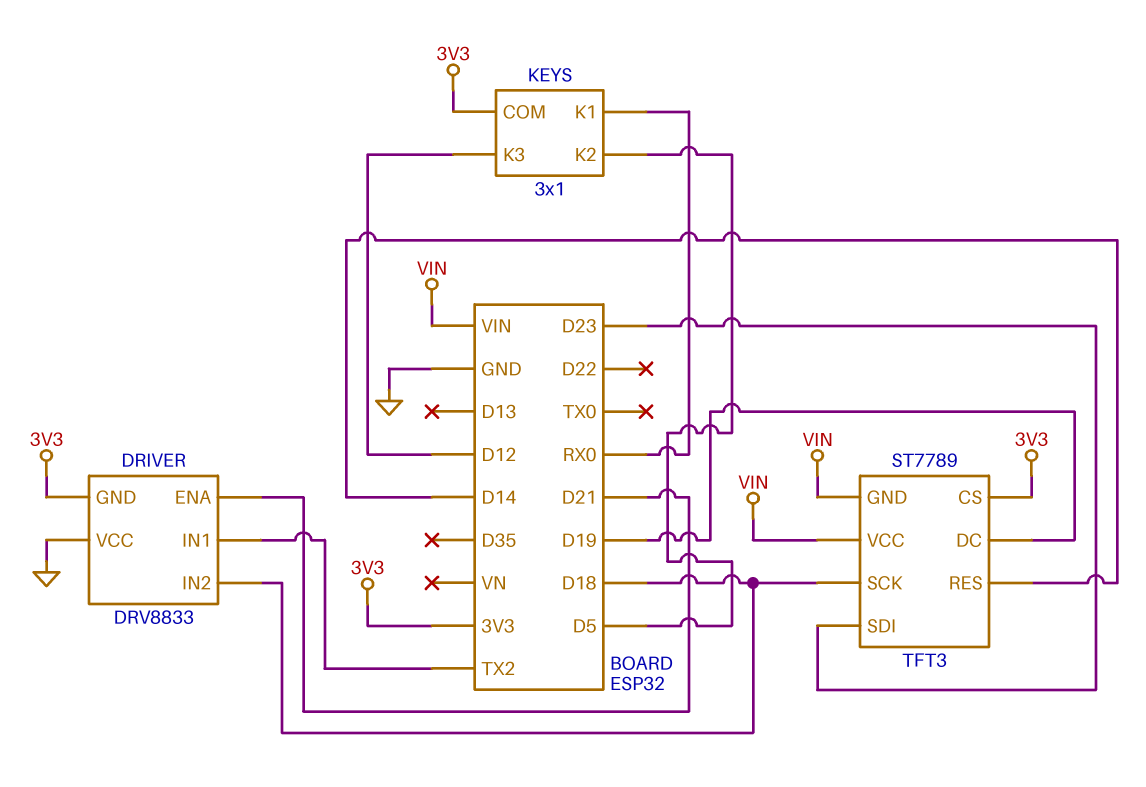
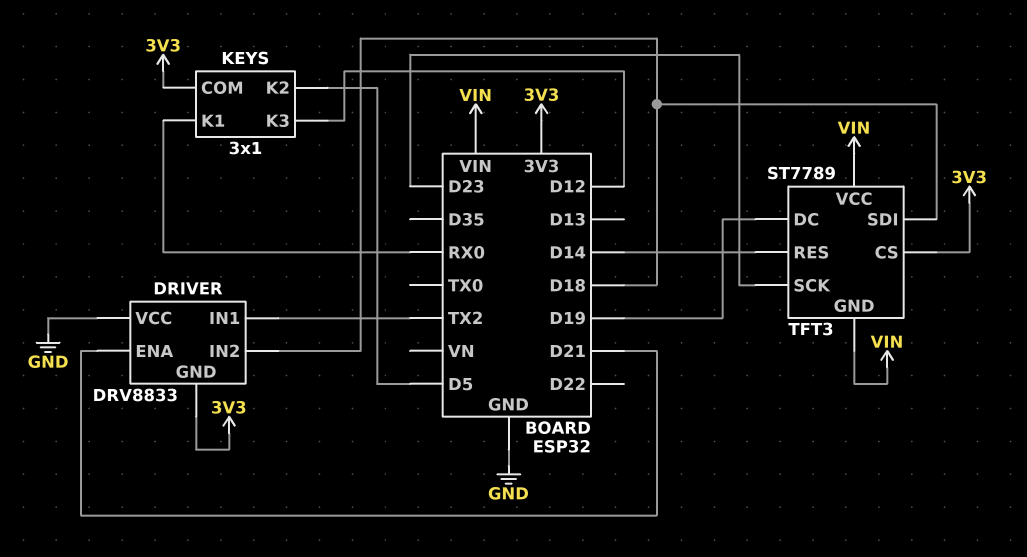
TFT3 pin SCK: D18 -> D23
TFT3 pin SDI: D23 -> D18

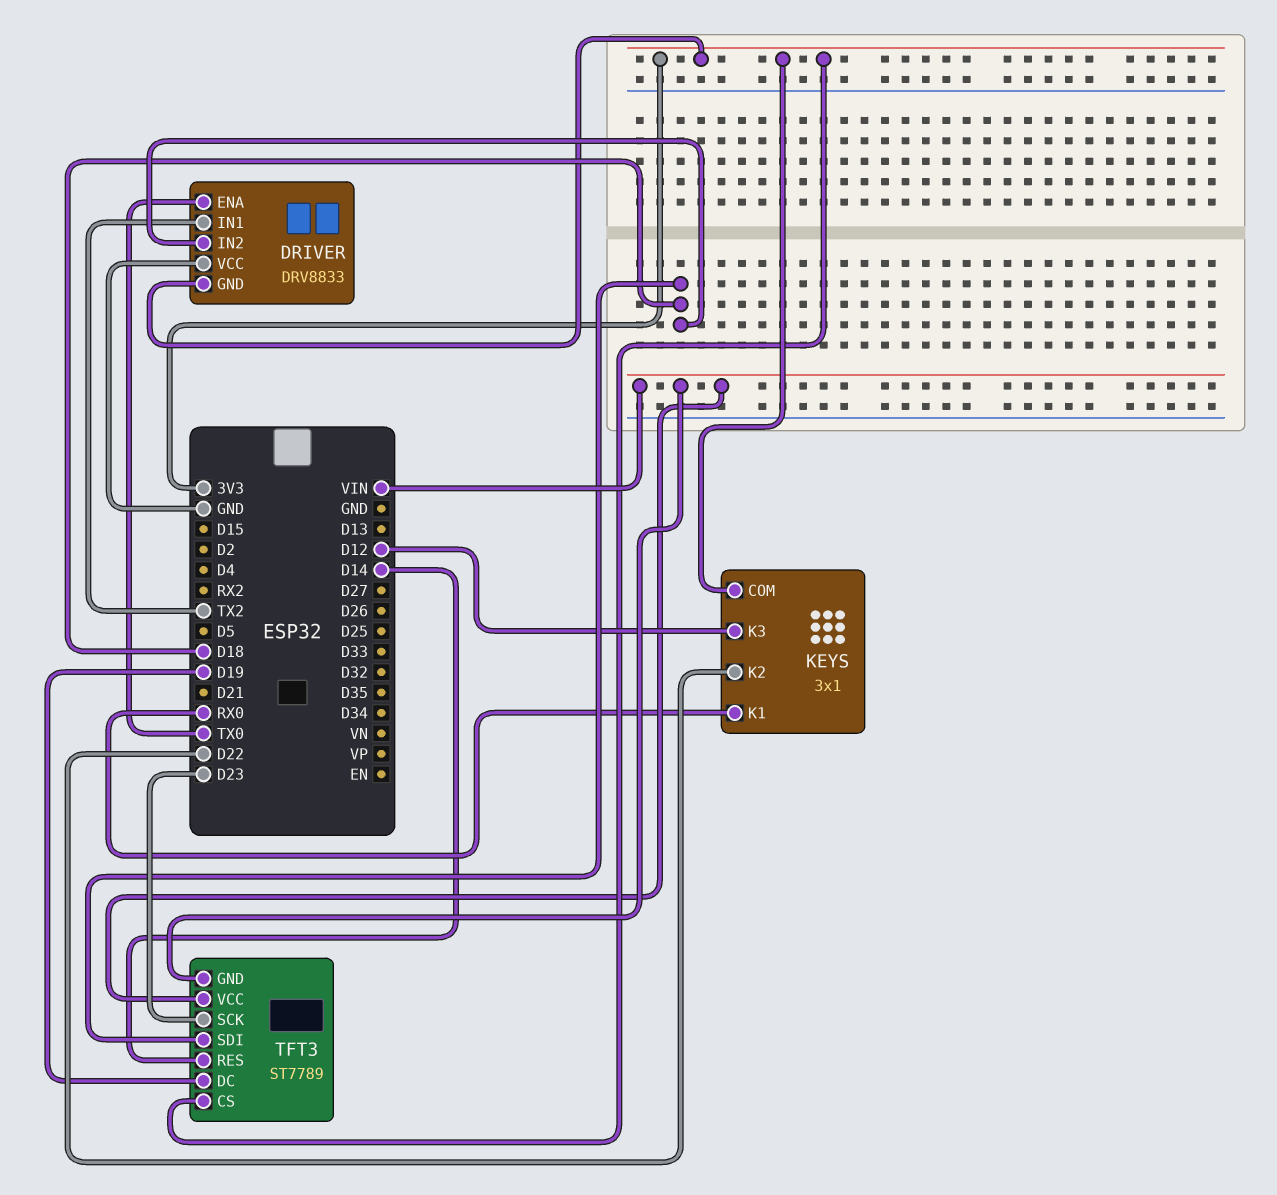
DRIVER pin ENA: D21 -> TX0
KEYS pin K2: D5 -> D22

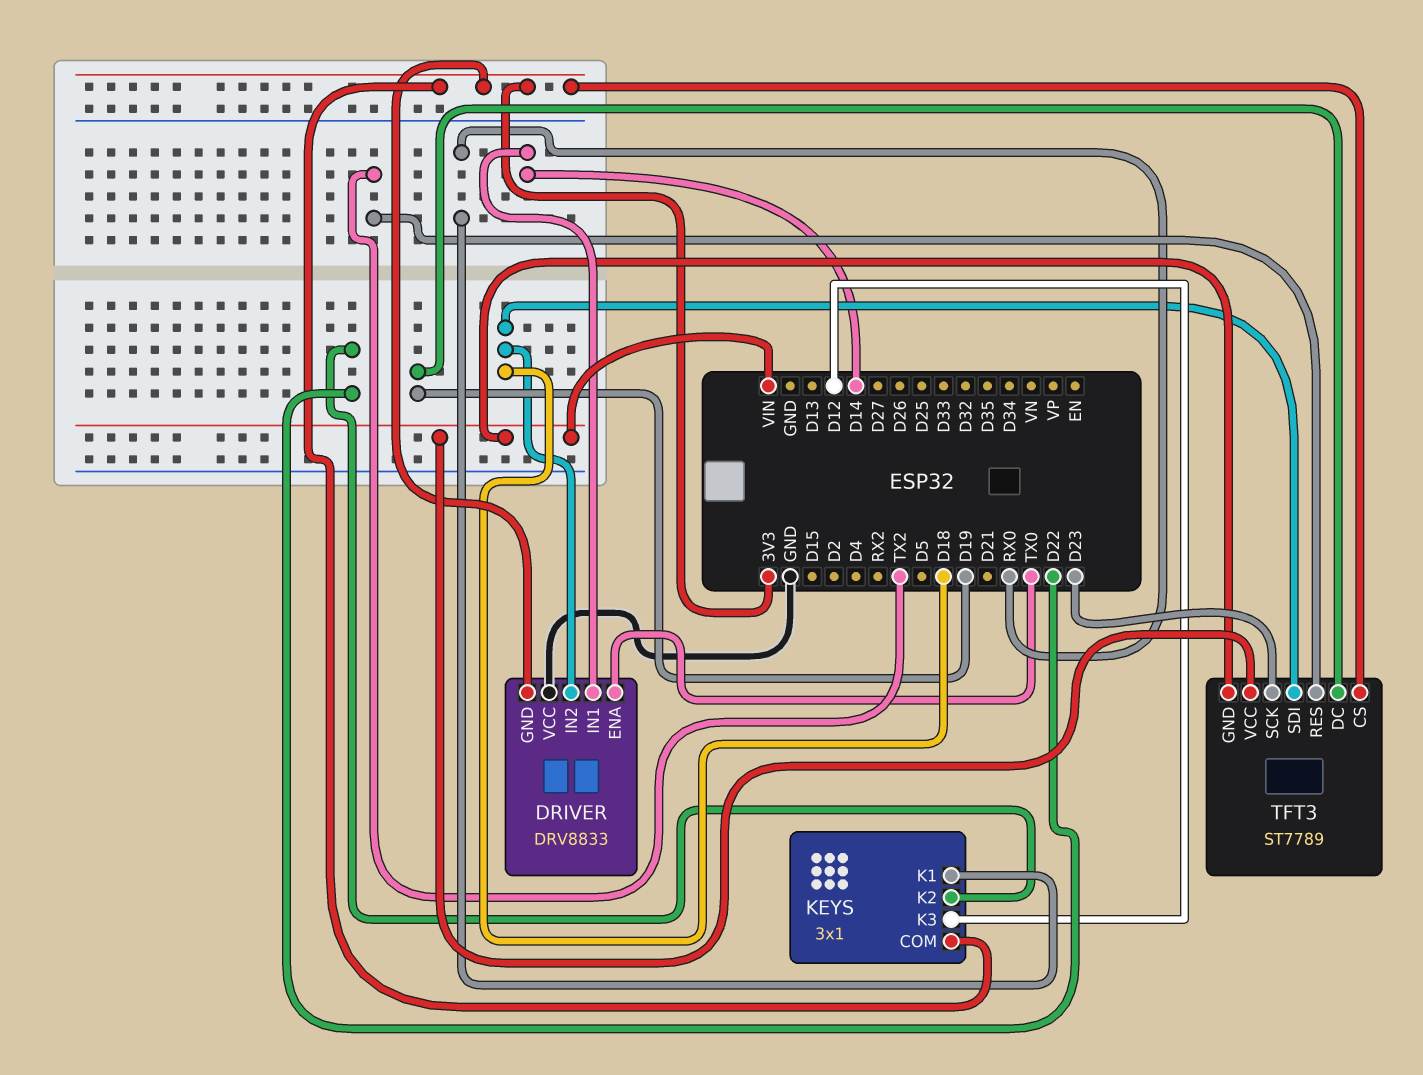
DRIVER pin IN1: TX2 -> D14
TFT3 pin RES: D14 -> TX2

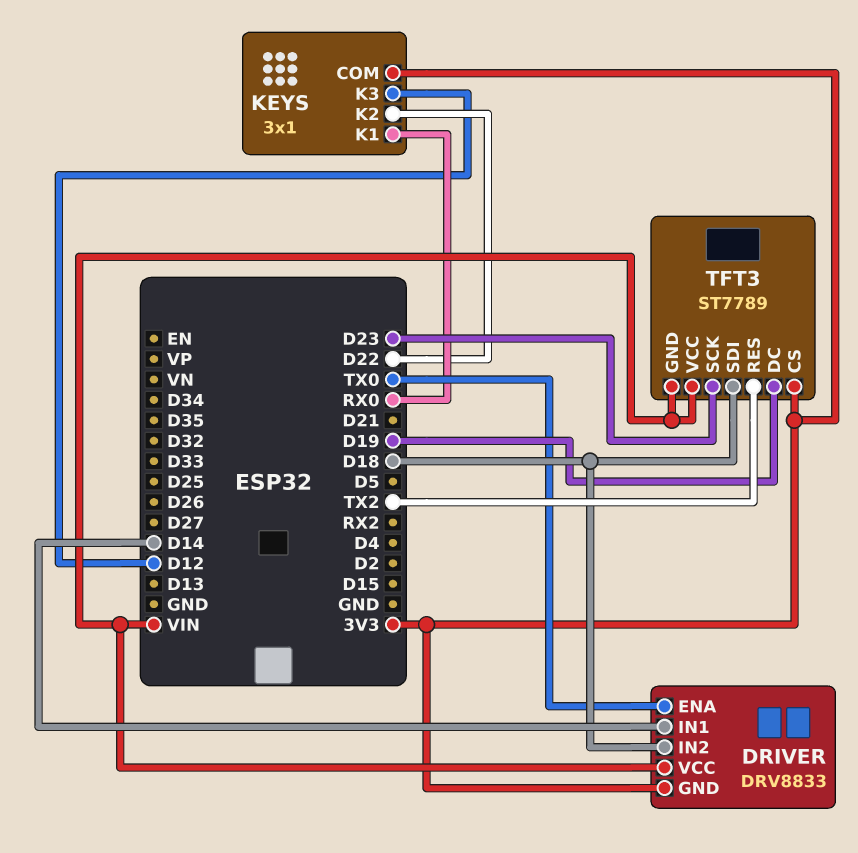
DRIVER pin VCC: GND -> VIN

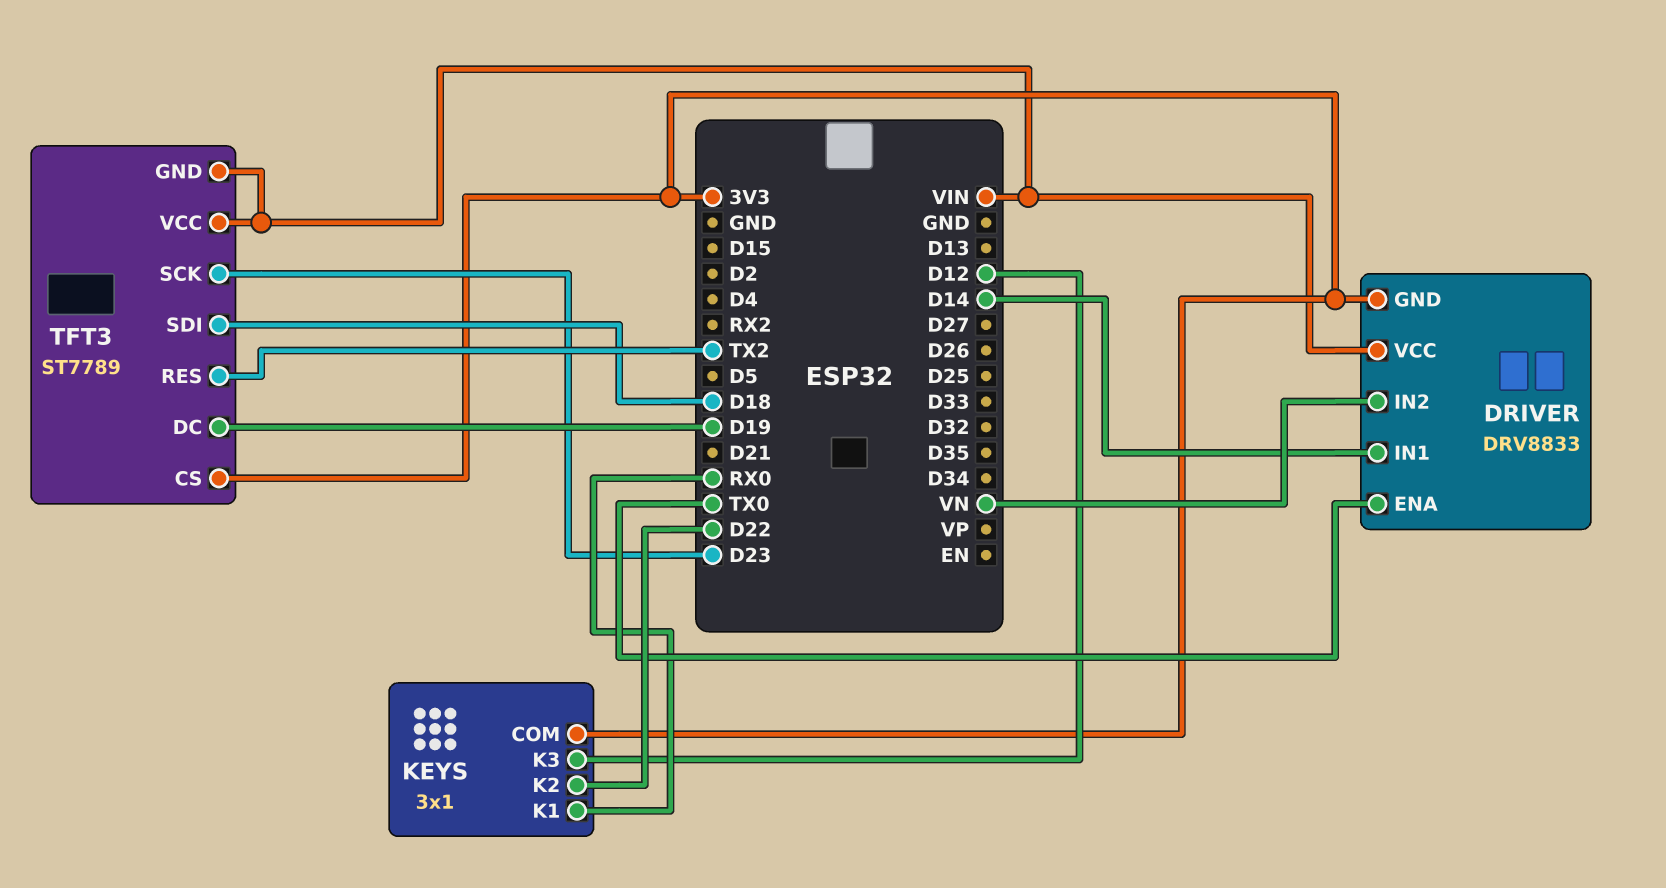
DRIVER pin IN2: D18 -> VN

